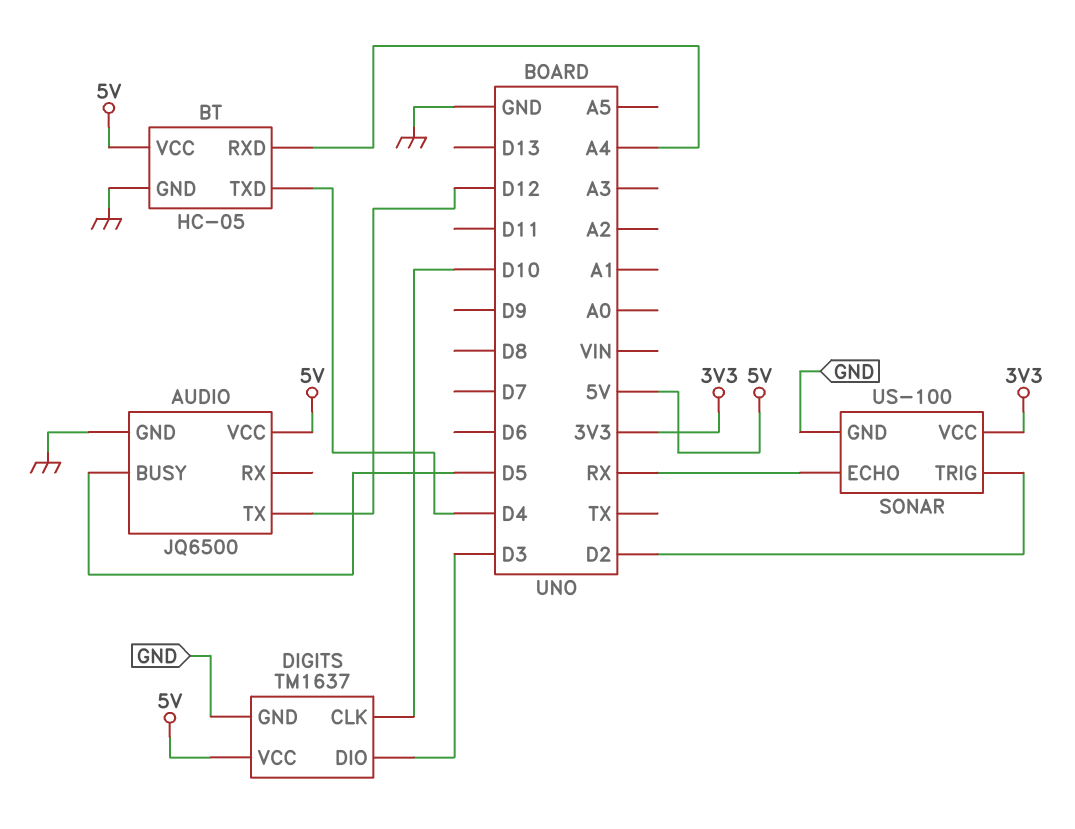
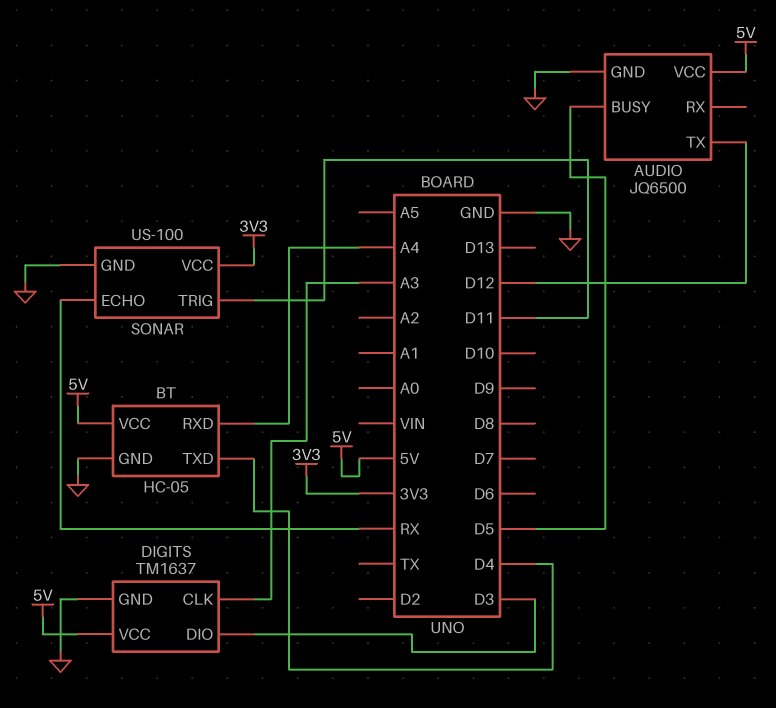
DIGITS pin CLK: D10 -> A3
SONAR pin TRIG: D2 -> D11

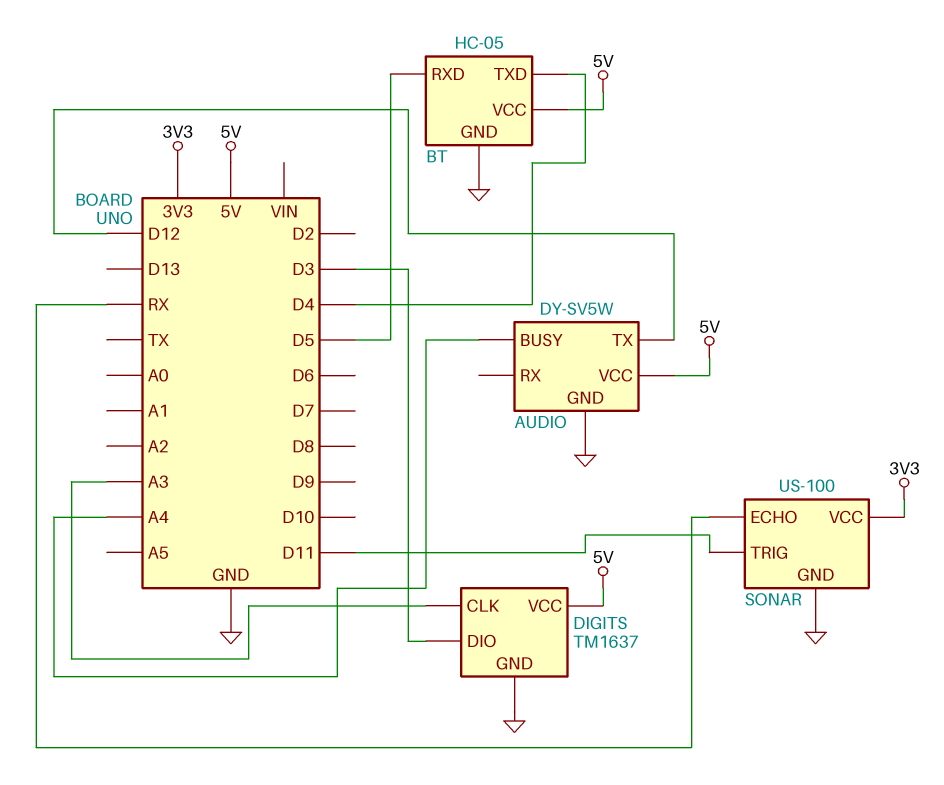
AUDIO: JQ6500 -> DY-SV5W
AUDIO pin BUSY: D5 -> A4
BT pin RXD: A4 -> D5

